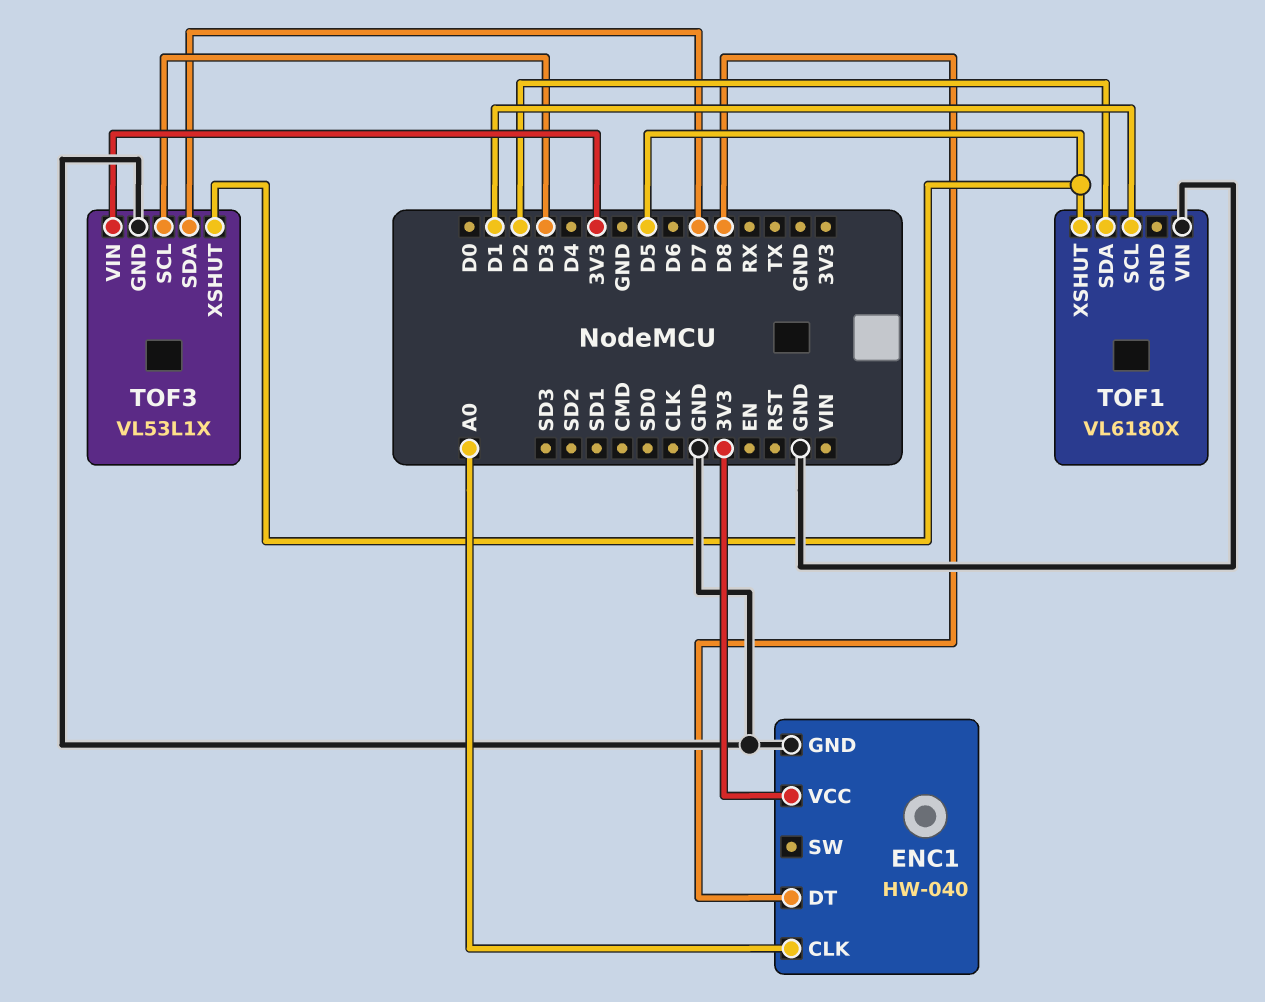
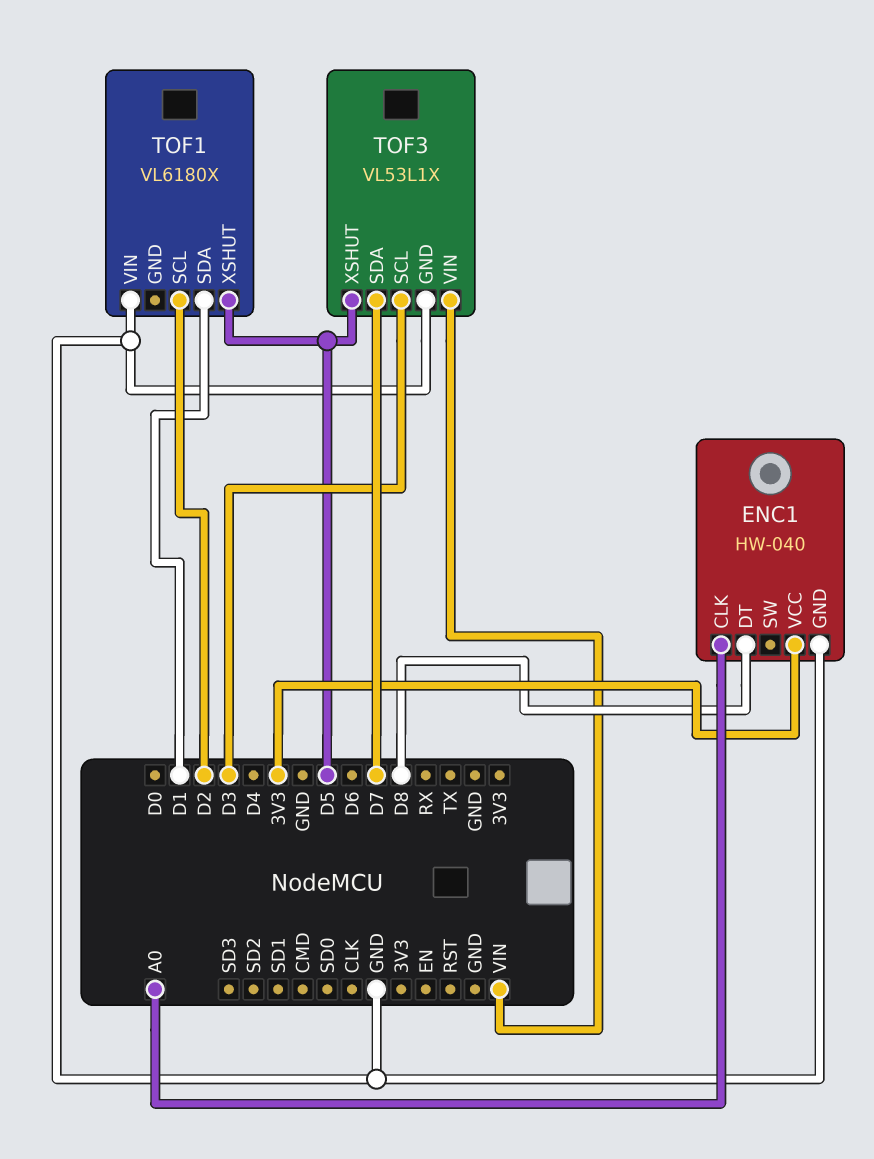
TOF1 pin SCL: D1 -> D2
TOF1 pin SDA: D2 -> D1
TOF3 pin VIN: 3V3 -> VIN

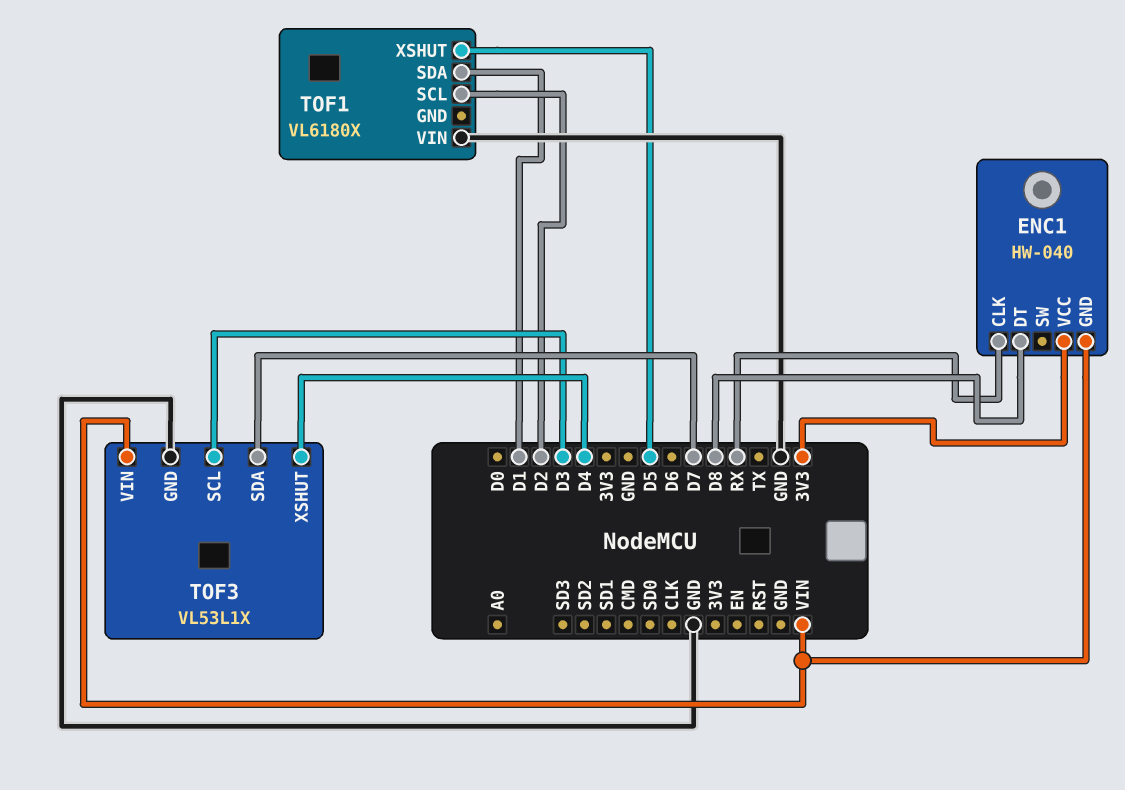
ENC1 pin CLK: A0 -> RX
ENC1 pin GND: GND -> VIN
TOF3 pin XSHUT: D5 -> D4

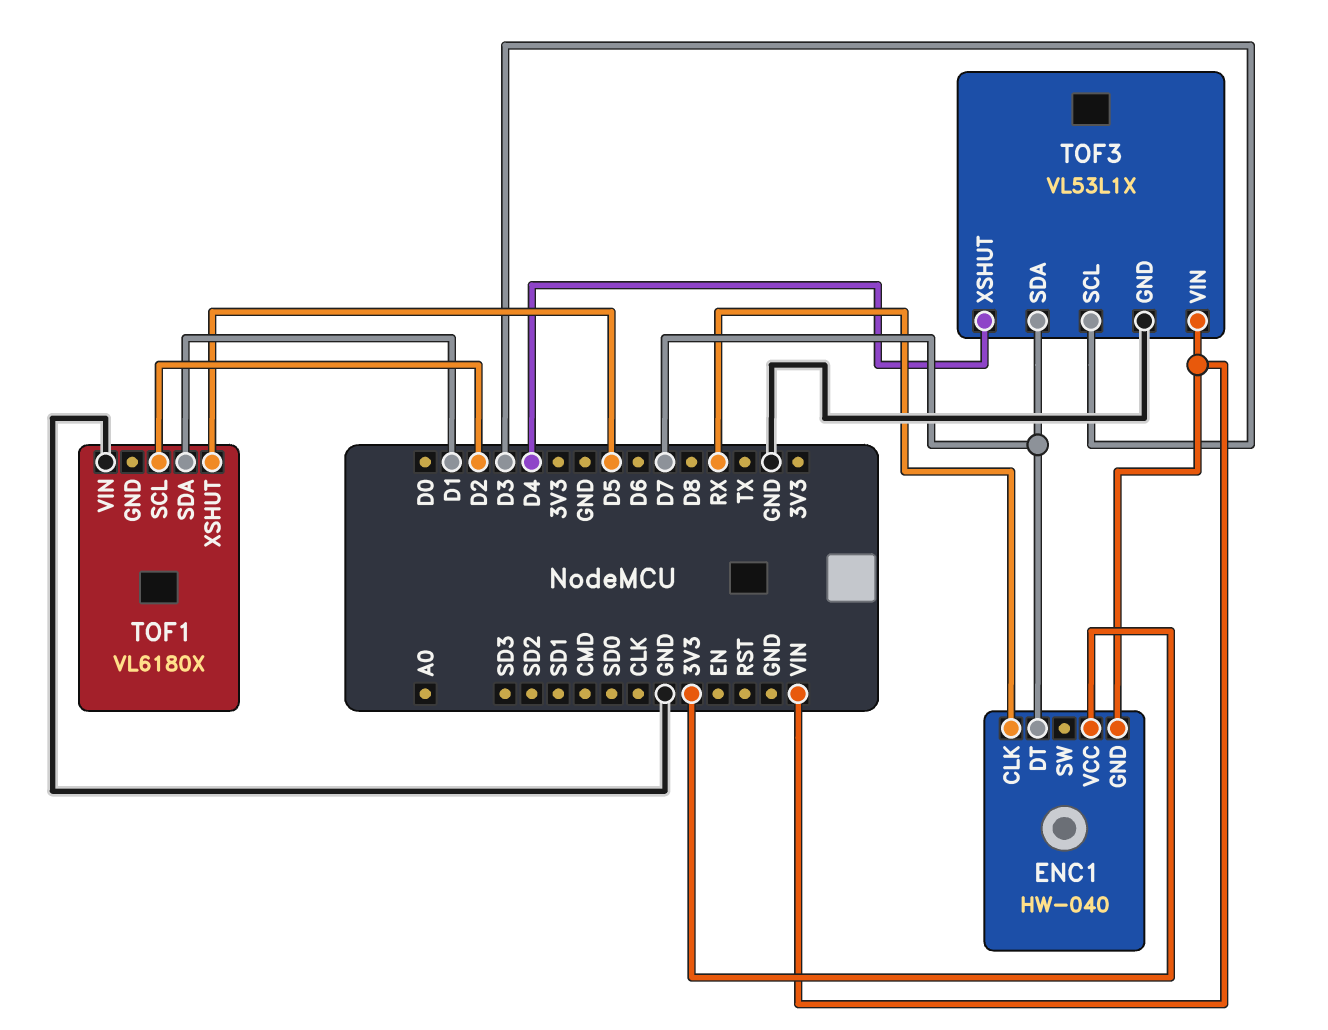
ENC1 pin DT: D8 -> D7

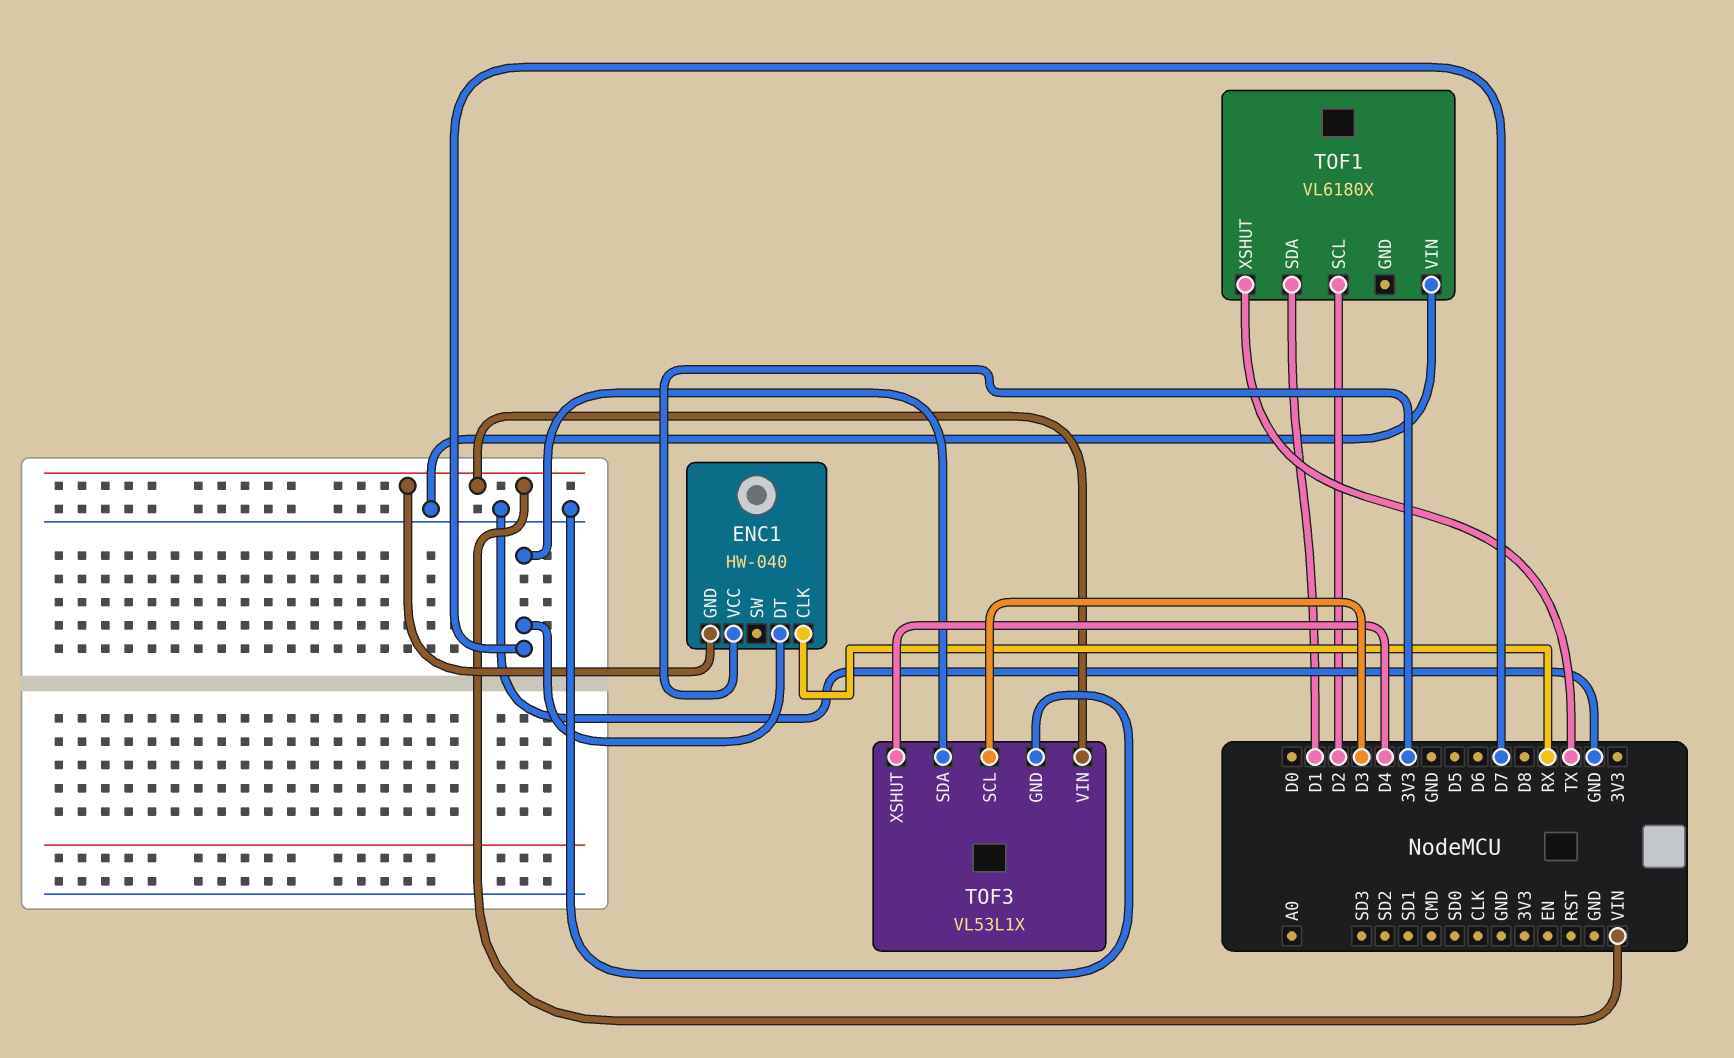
TOF1 pin XSHUT: D5 -> TX

